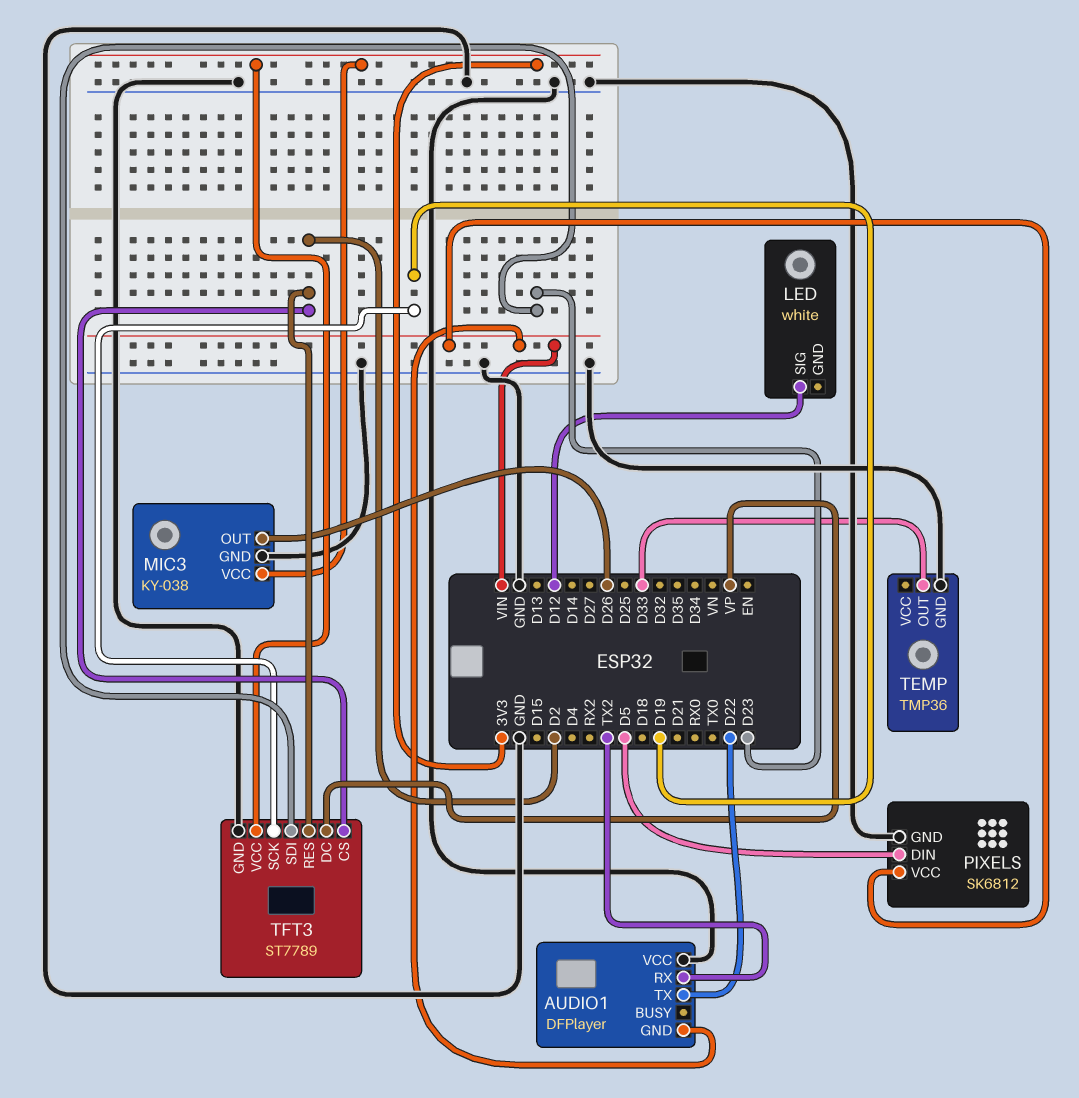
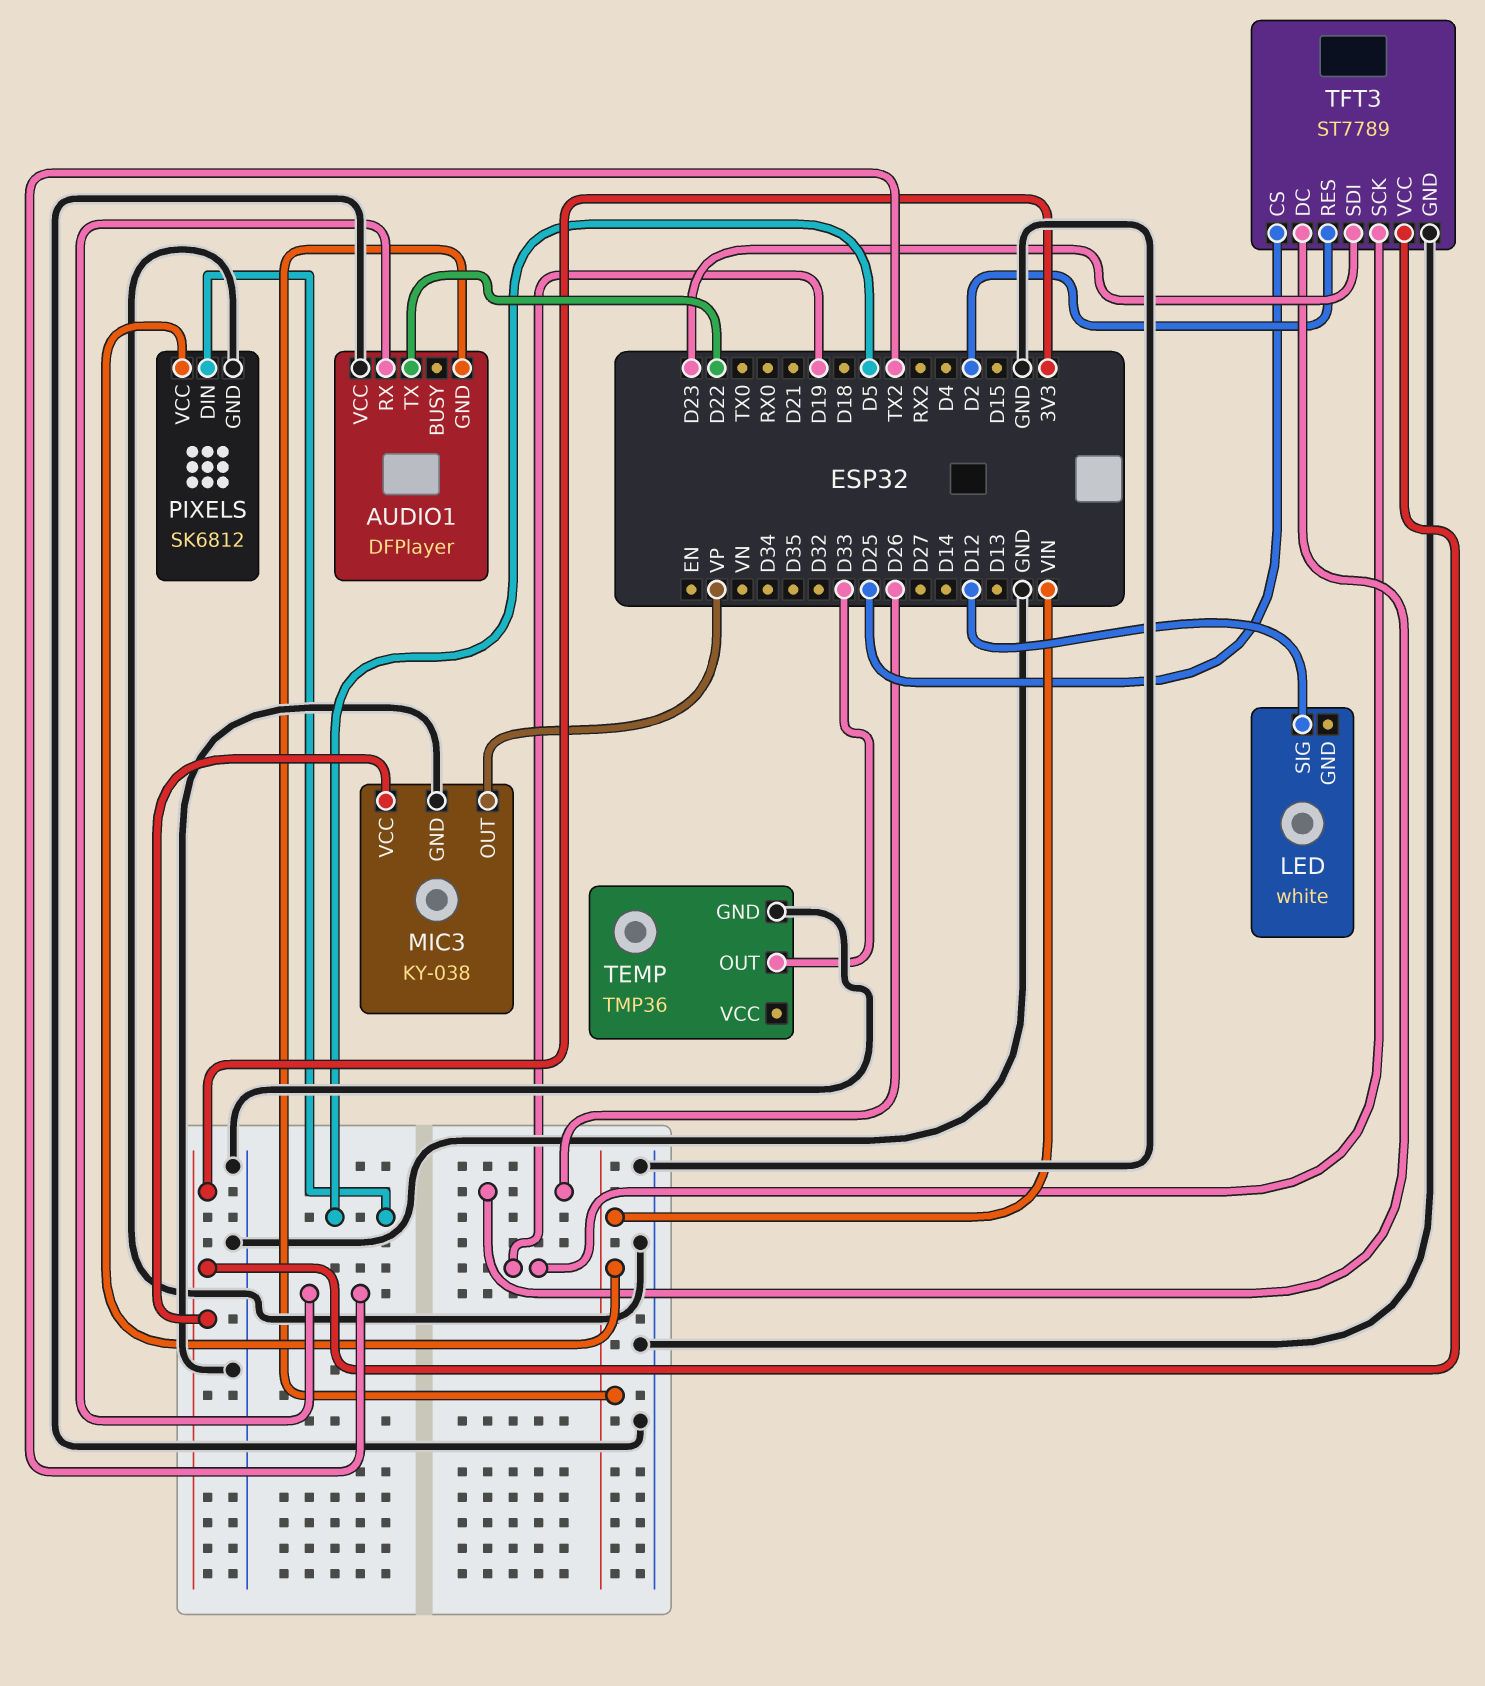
MIC3 pin OUT: D26 -> VP
TFT3 pin CS: D2 -> D25
TFT3 pin DC: VP -> D26

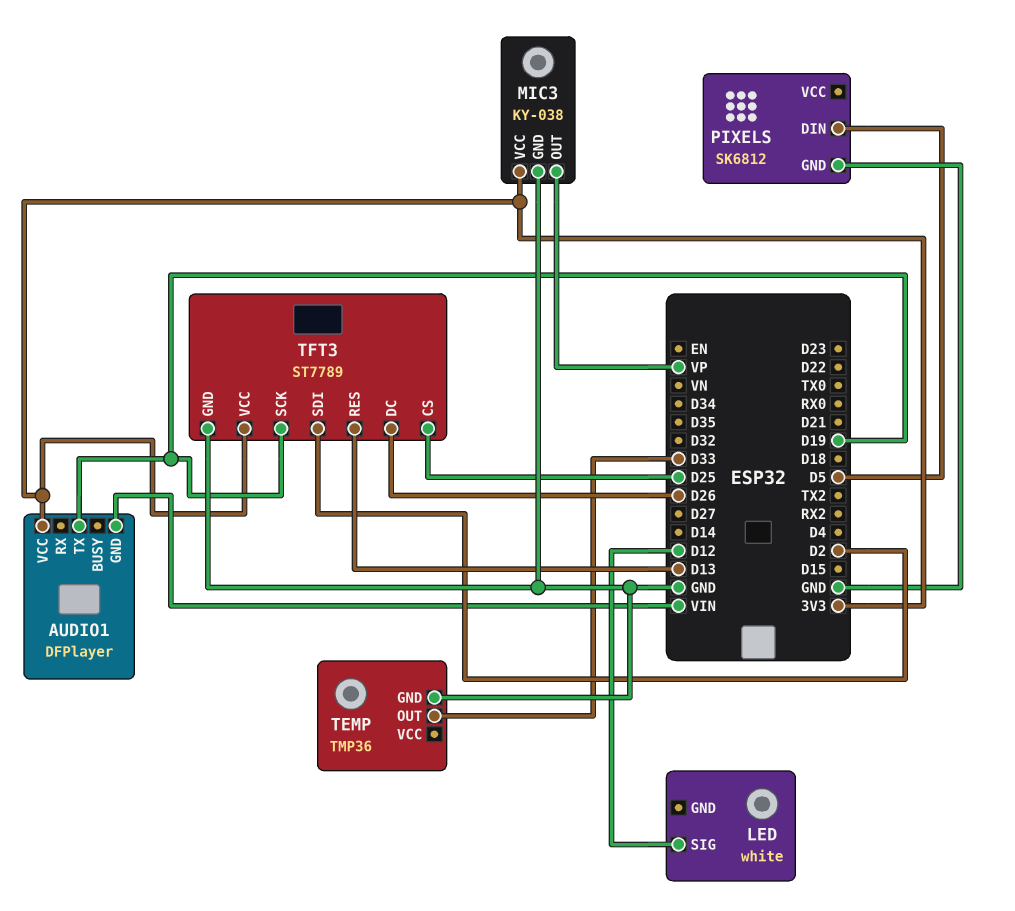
AUDIO1 pin RX: TX2 -> none
AUDIO1 pin TX: D22 -> D19
AUDIO1 pin VCC: GND -> 3V3
PIXELS pin VCC: VIN -> none
TFT3 pin RES: D2 -> D13
TFT3 pin SDI: D23 -> D2

